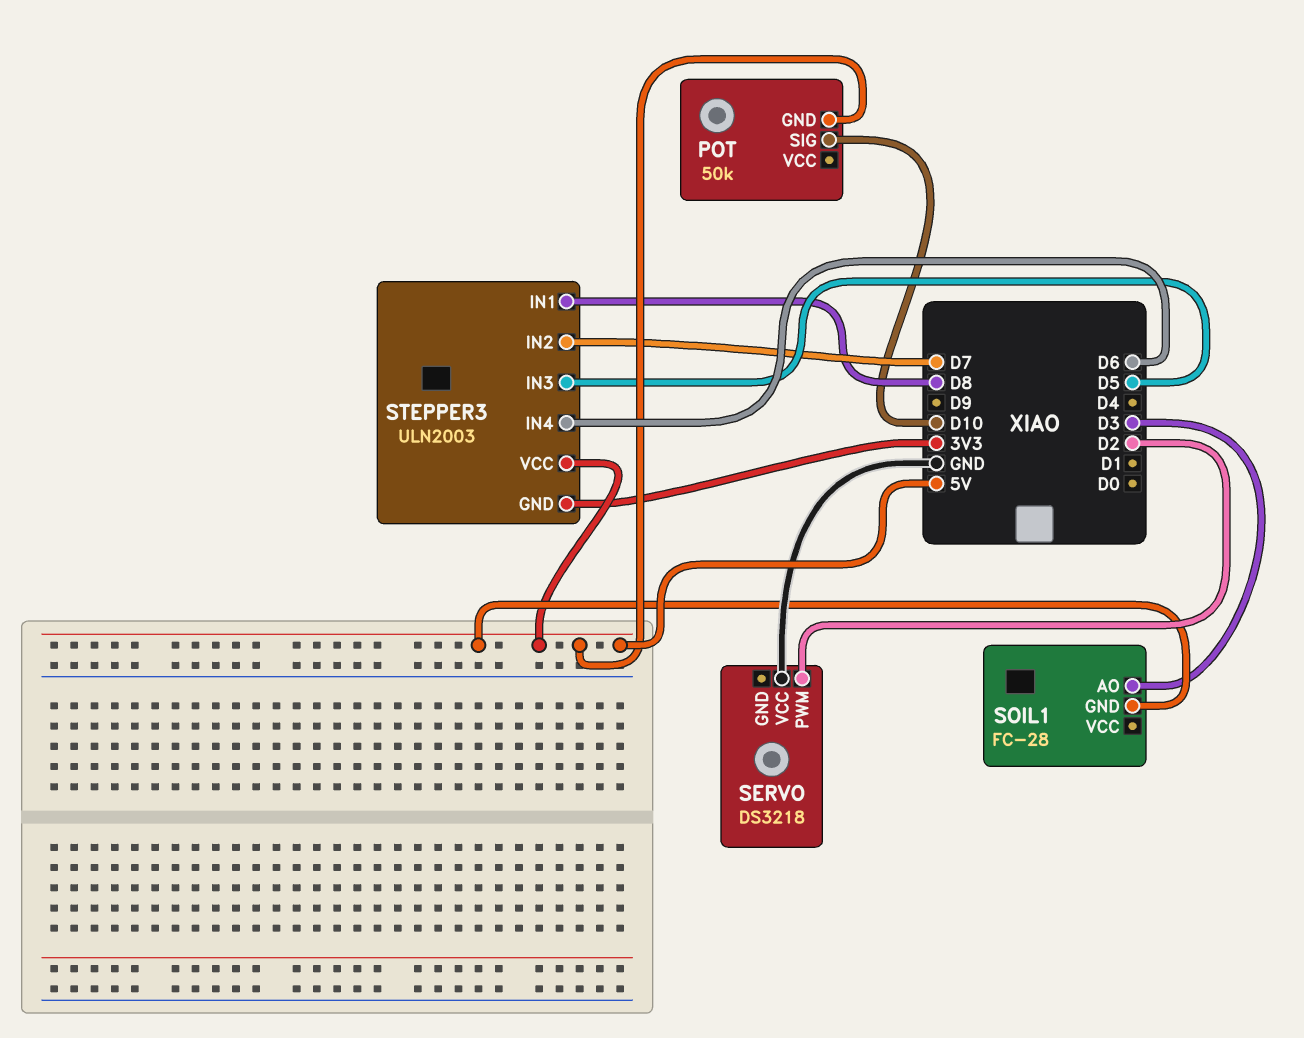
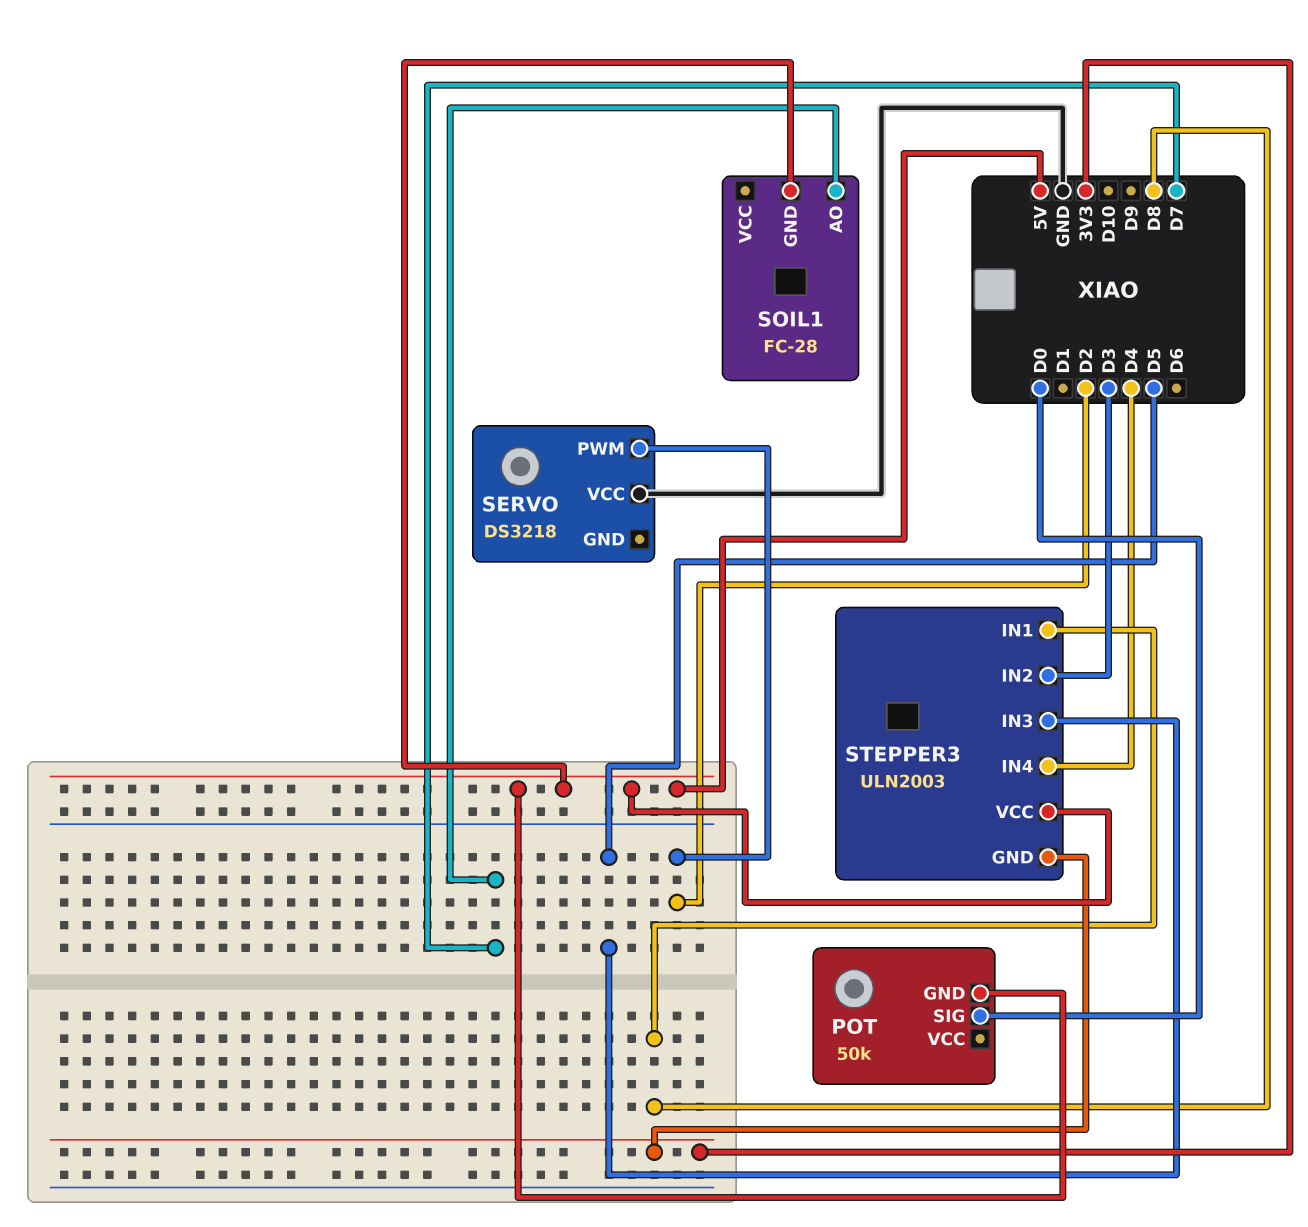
POT pin SIG: D10 -> D0
SOIL1 pin AO: D3 -> D7
STEPPER3 pin IN2: D7 -> D3
STEPPER3 pin IN4: D6 -> D4

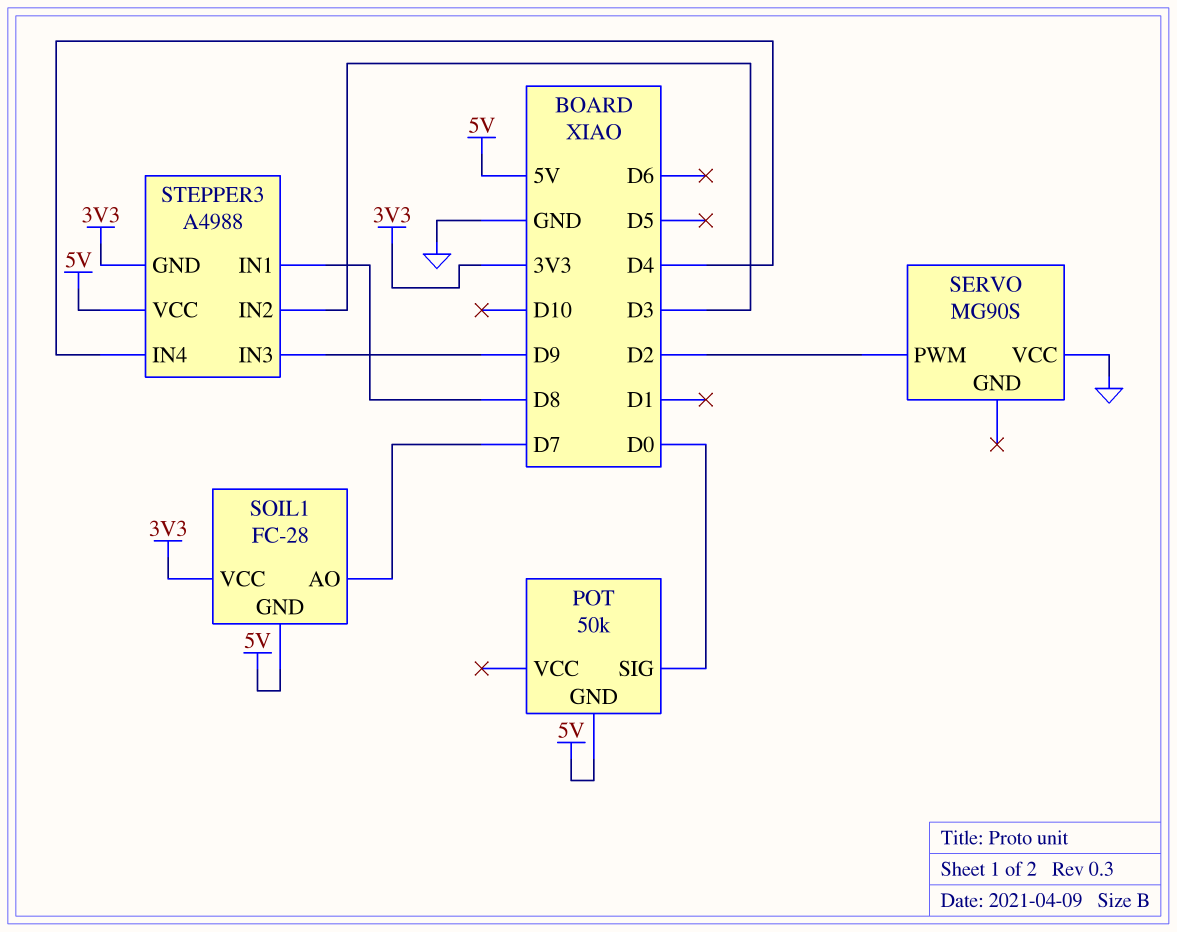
SERVO: DS3218 -> MG90S
SOIL1 pin VCC: none -> 3V3
STEPPER3: ULN2003 -> A4988
STEPPER3 pin IN3: D5 -> D9

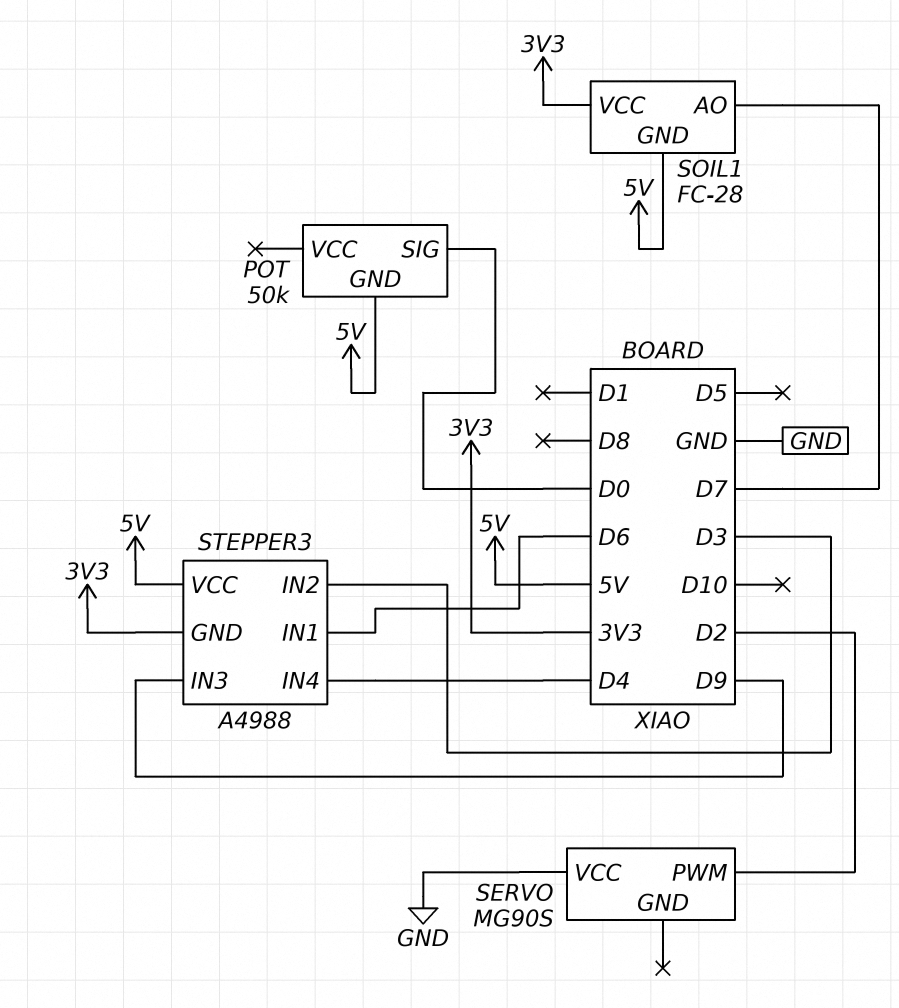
STEPPER3 pin IN1: D8 -> D6

